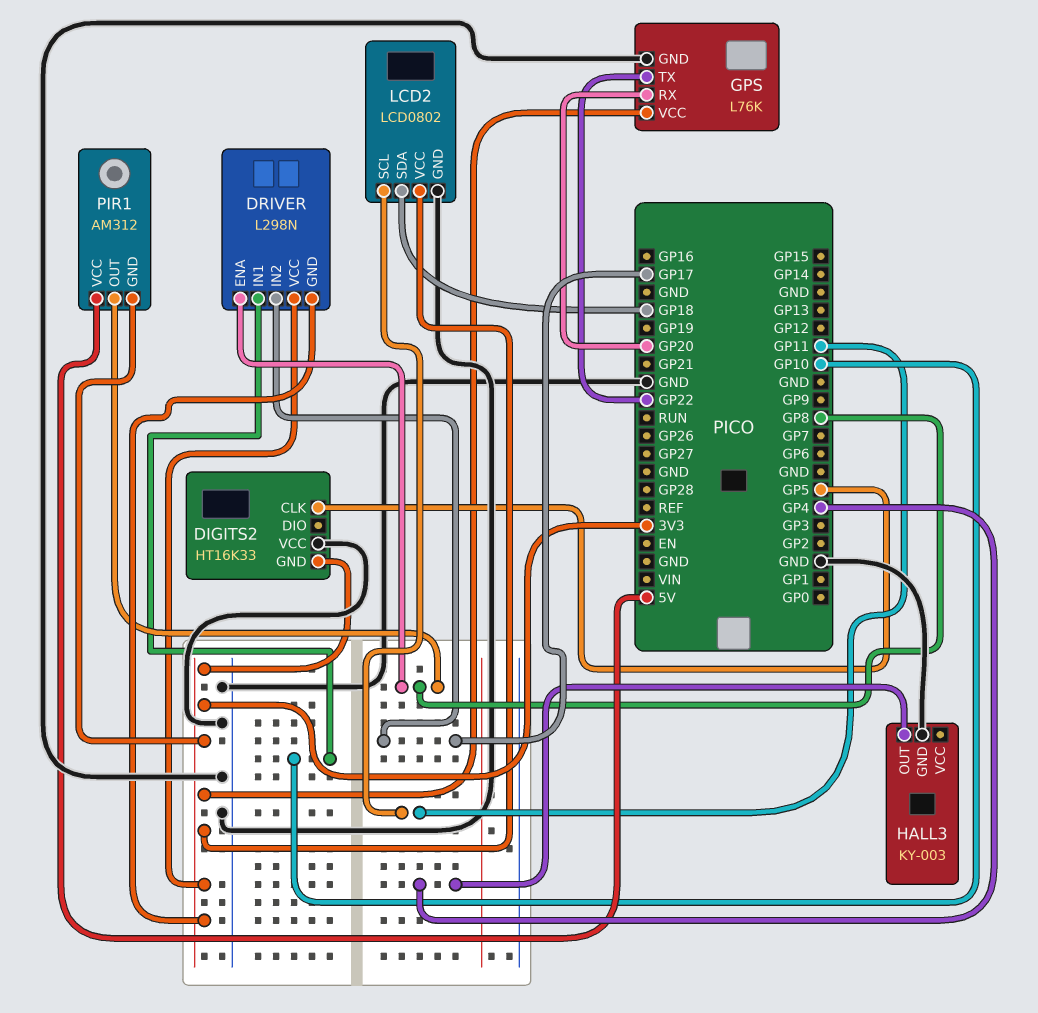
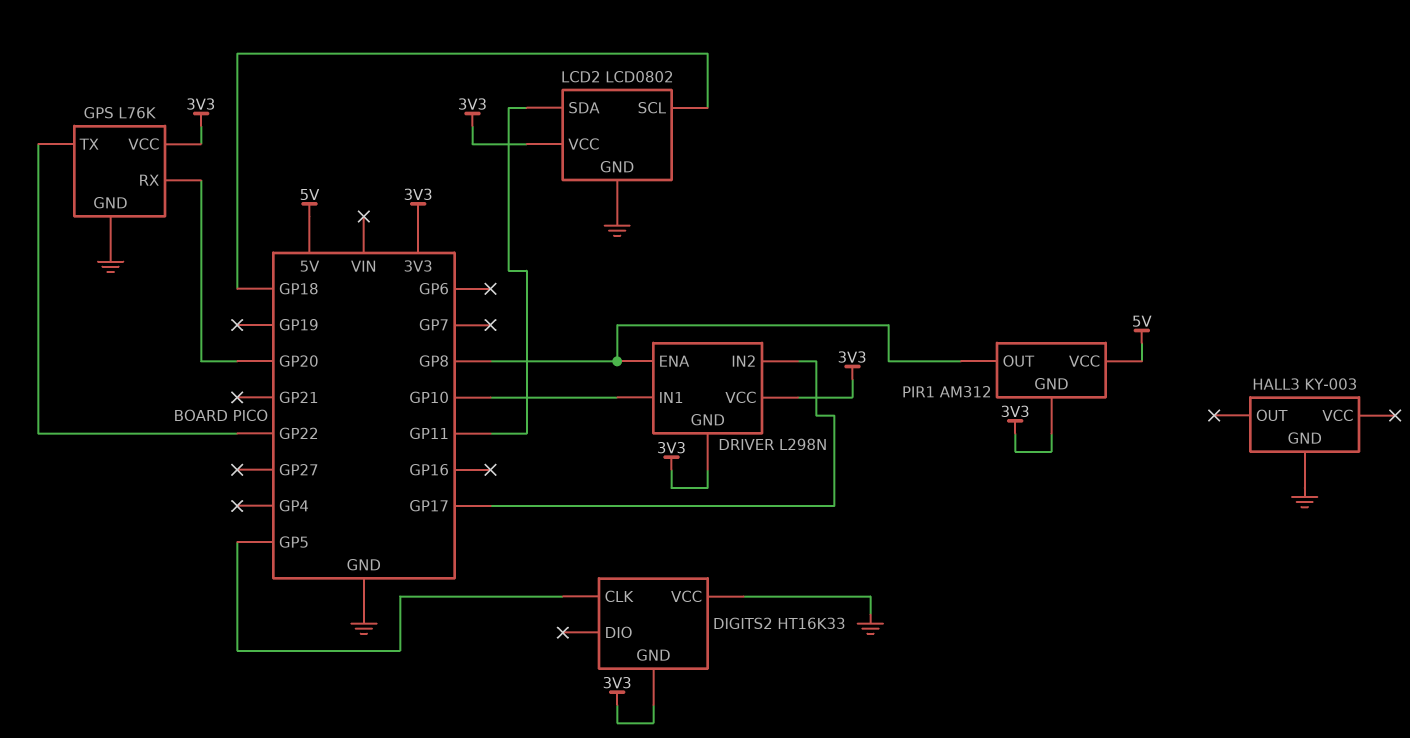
HALL3 pin OUT: GP4 -> none
LCD2 pin SCL: GP11 -> GP18
LCD2 pin SDA: GP18 -> GP11

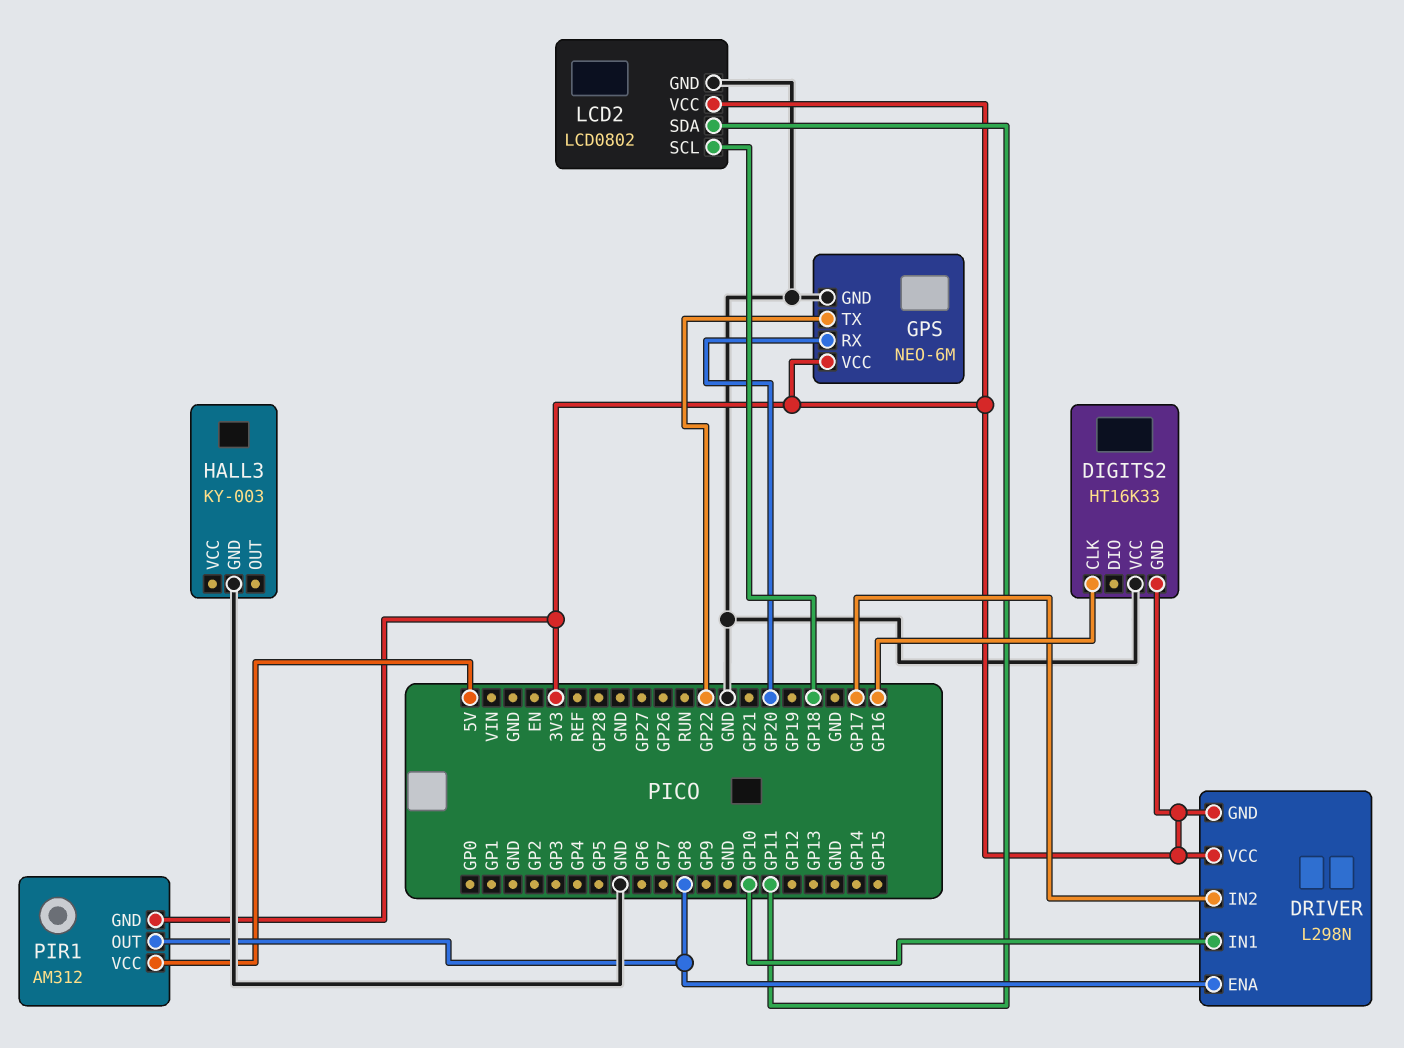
DIGITS2 pin CLK: GP5 -> GP16
GPS: L76K -> NEO-6M

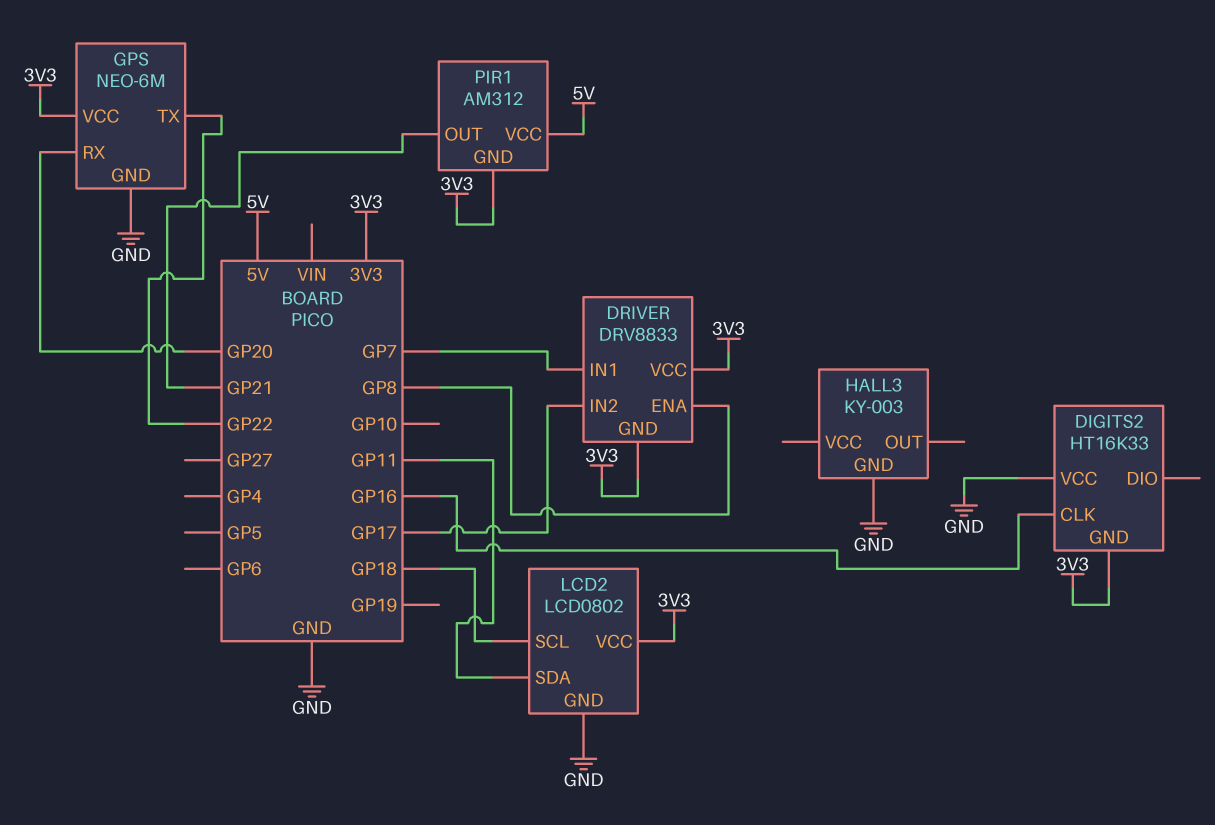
DRIVER: L298N -> DRV8833
DRIVER pin IN1: GP10 -> GP7
PIR1 pin OUT: GP8 -> GP21

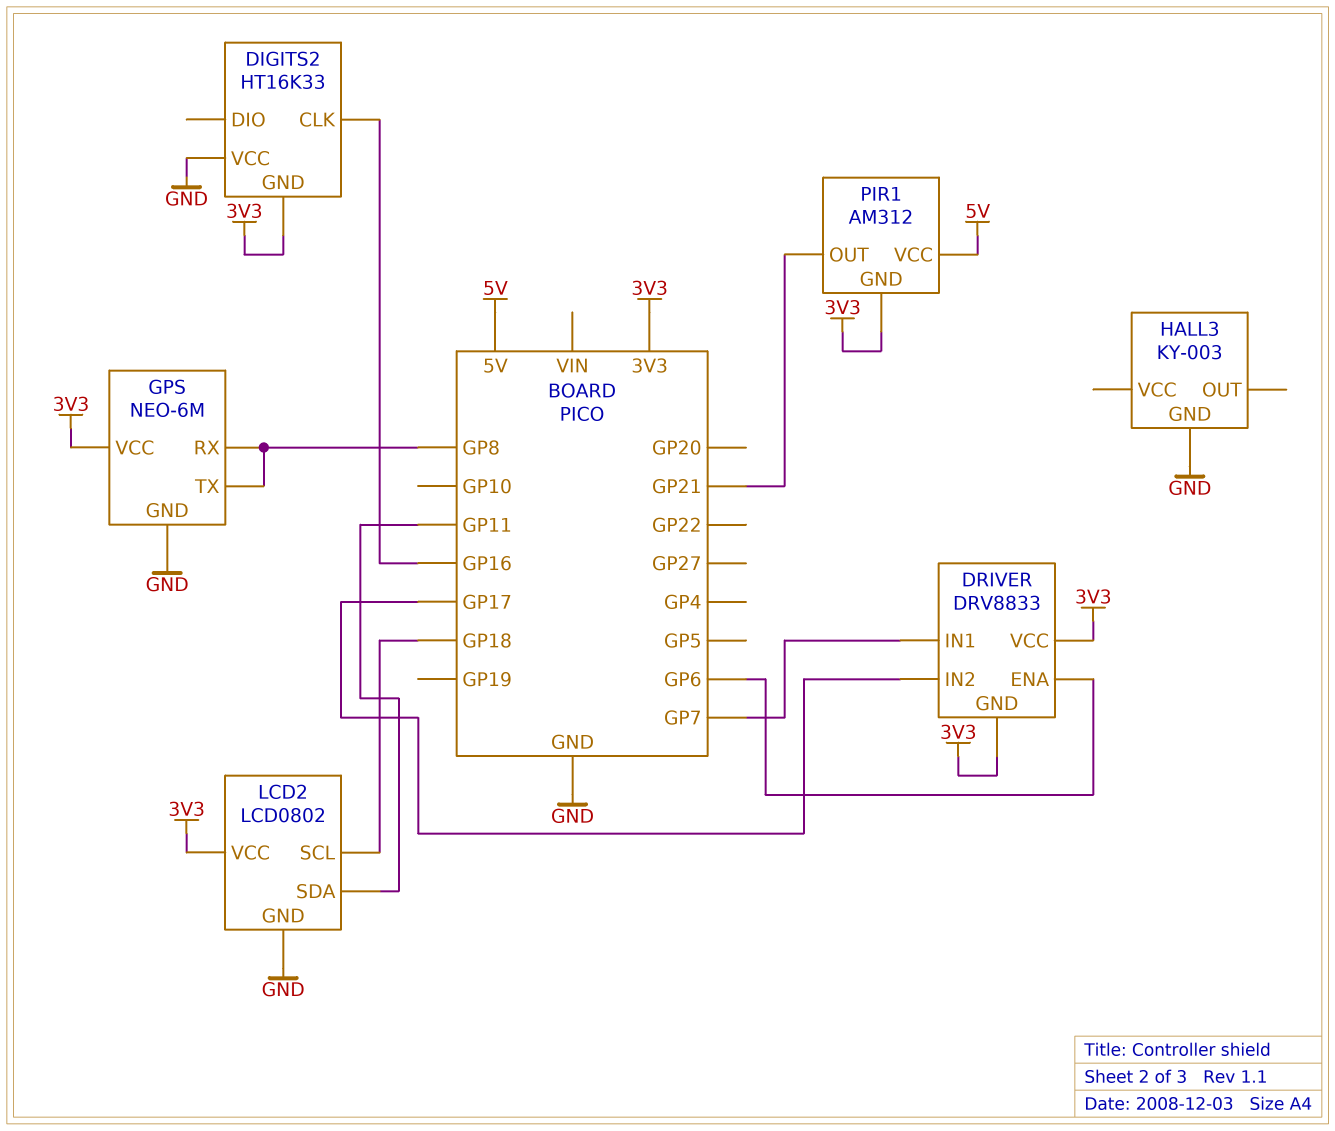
DRIVER pin ENA: GP8 -> GP6
GPS pin RX: GP20 -> GP8
GPS pin TX: GP22 -> GP8

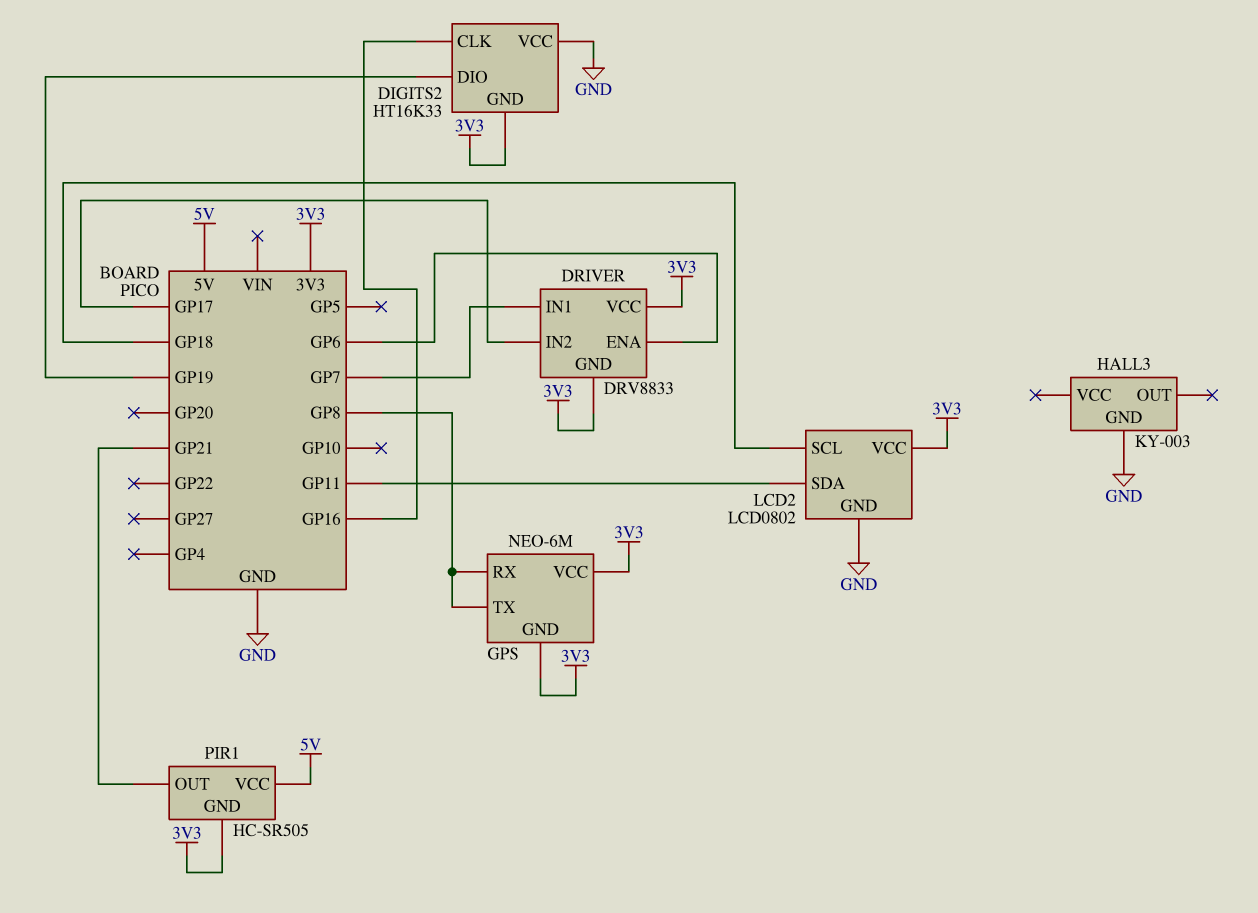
DIGITS2 pin DIO: none -> GP19
GPS pin GND: GND -> 3V3
PIR1: AM312 -> HC-SR505

